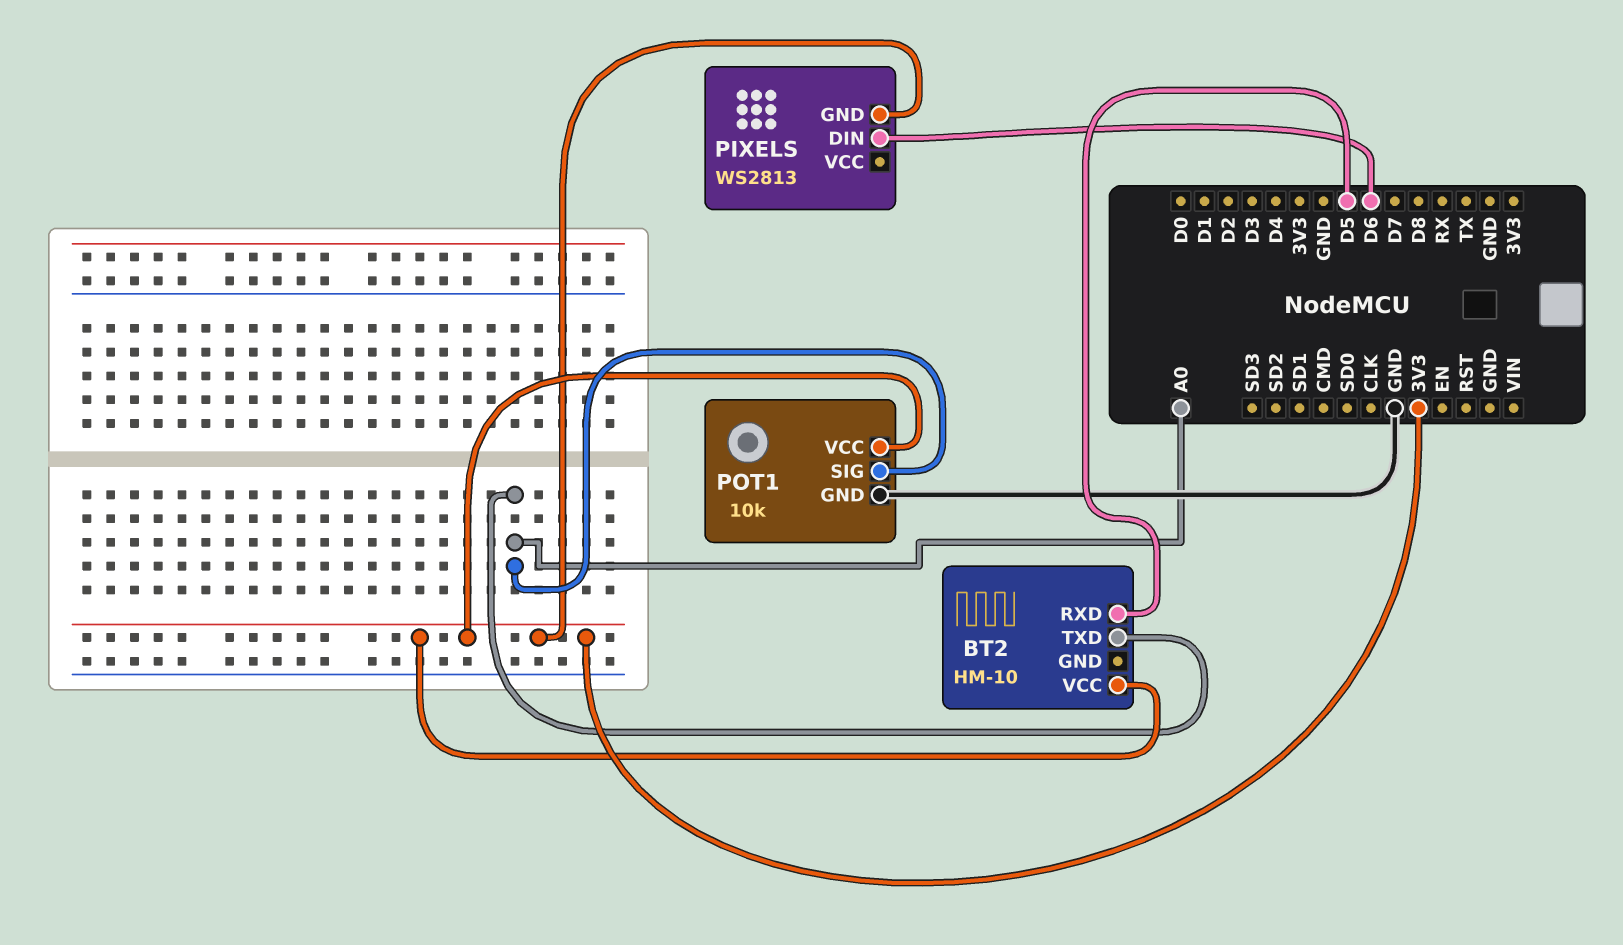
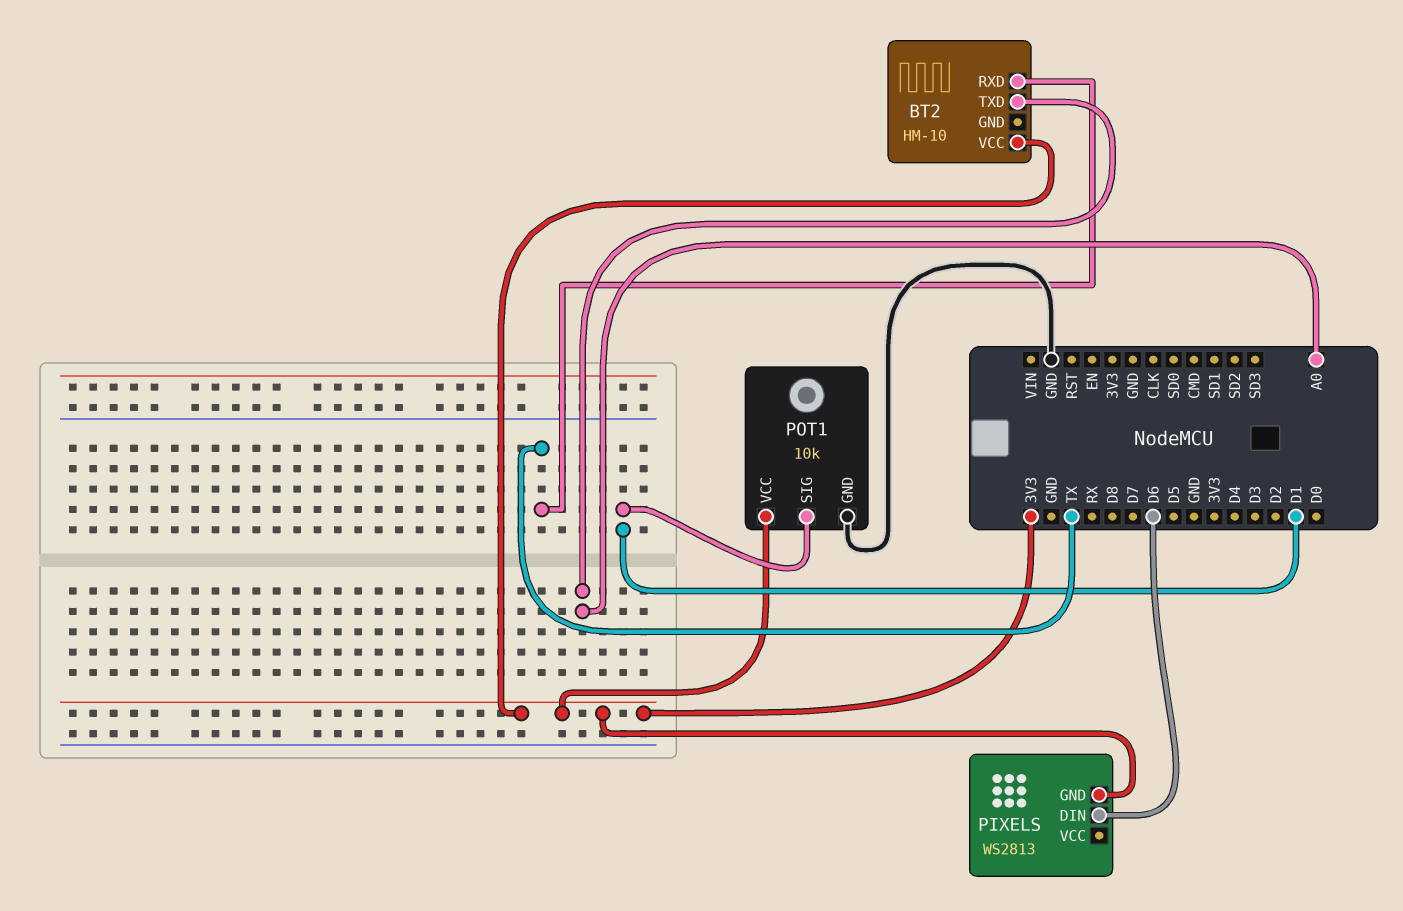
BT2 pin RXD: D5 -> TX
POT1 pin SIG: A0 -> D1

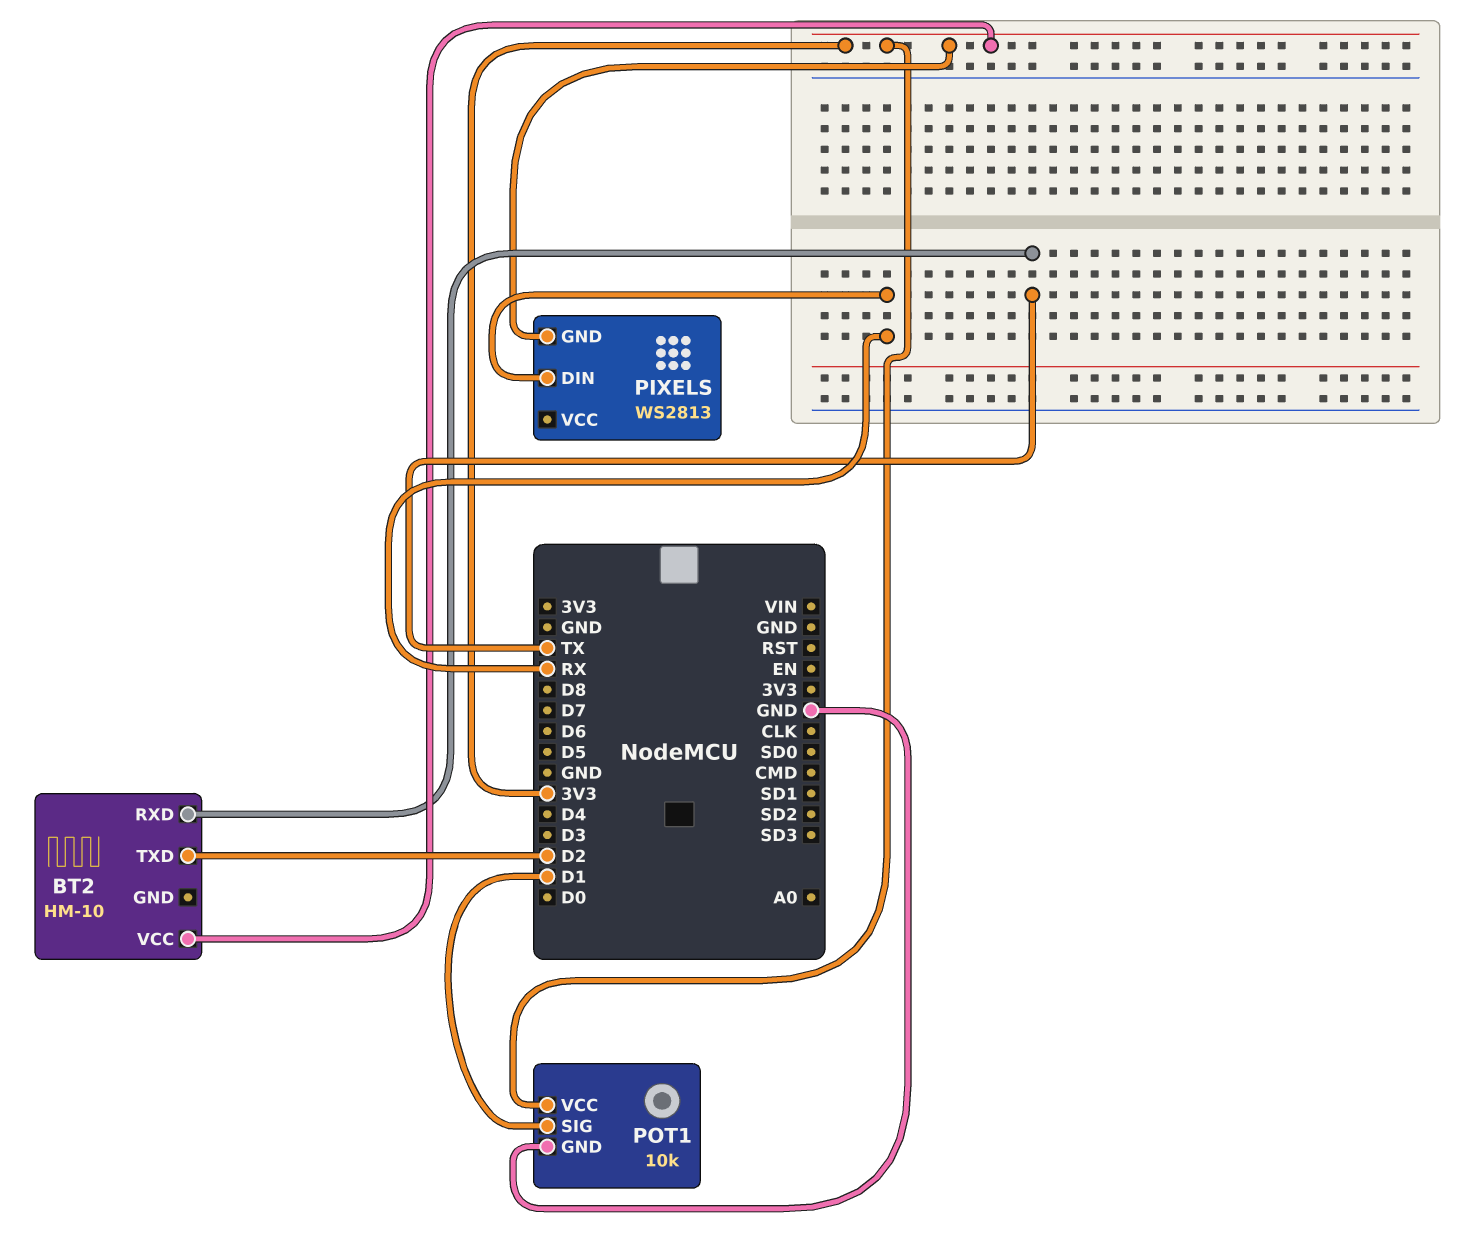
BT2 pin TXD: A0 -> D2
PIXELS pin DIN: D6 -> RX

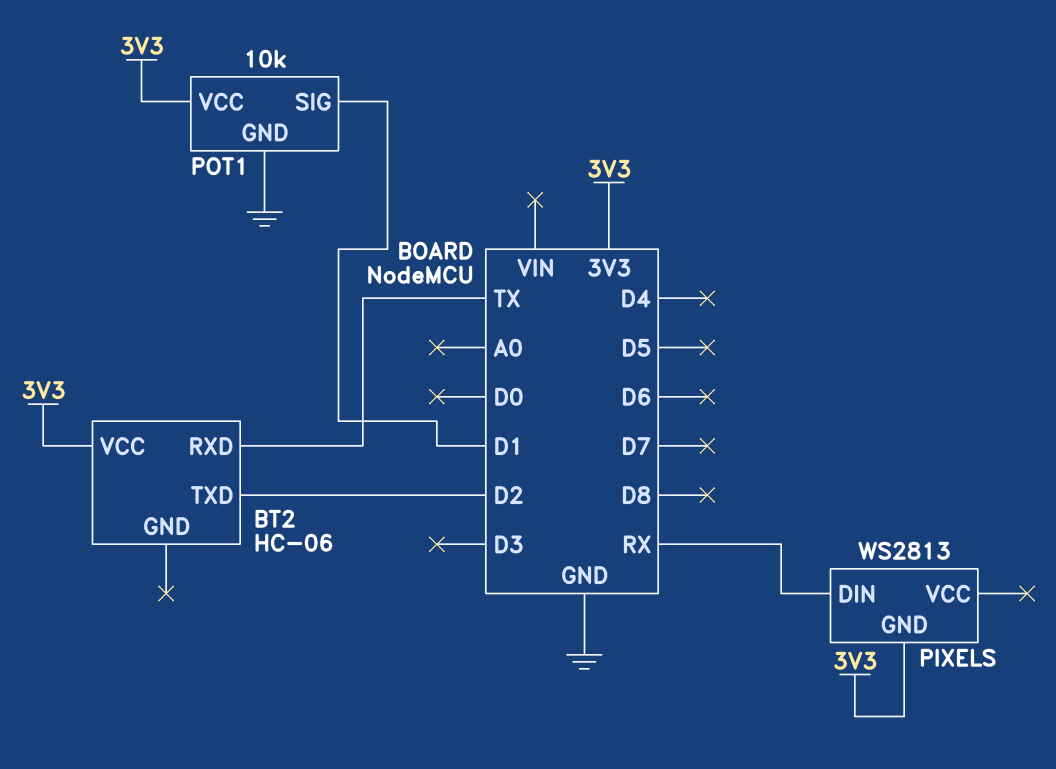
BT2: HM-10 -> HC-06

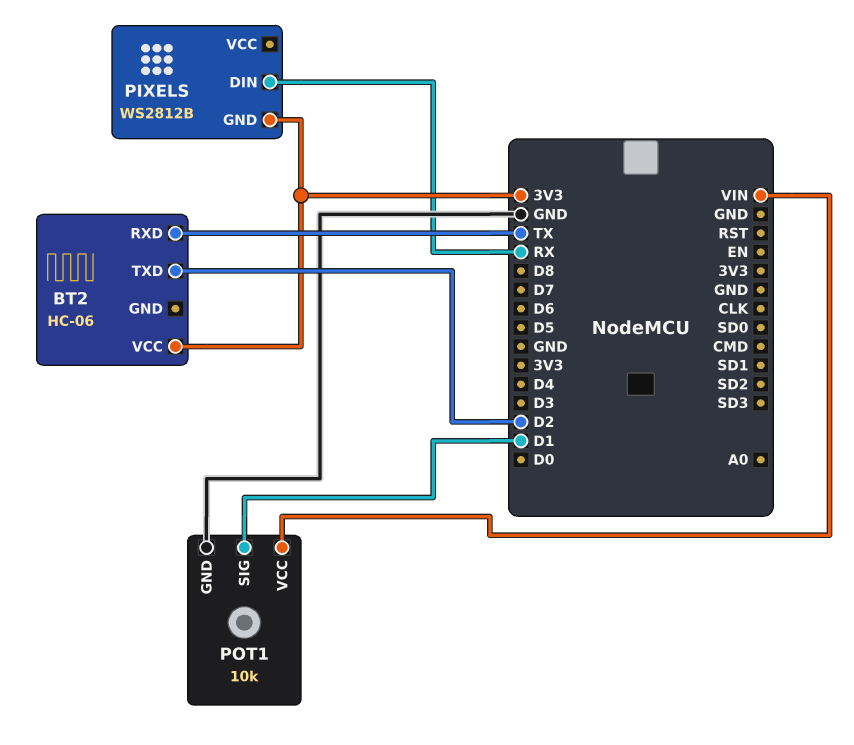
PIXELS: WS2813 -> WS2812B
POT1 pin VCC: 3V3 -> VIN

